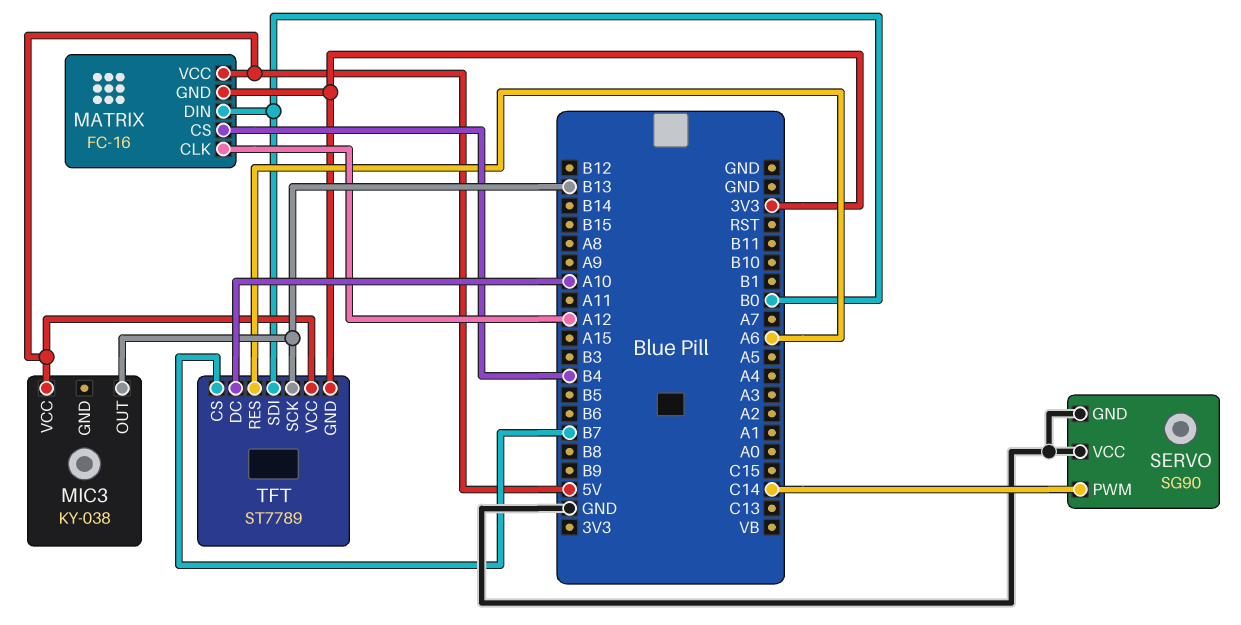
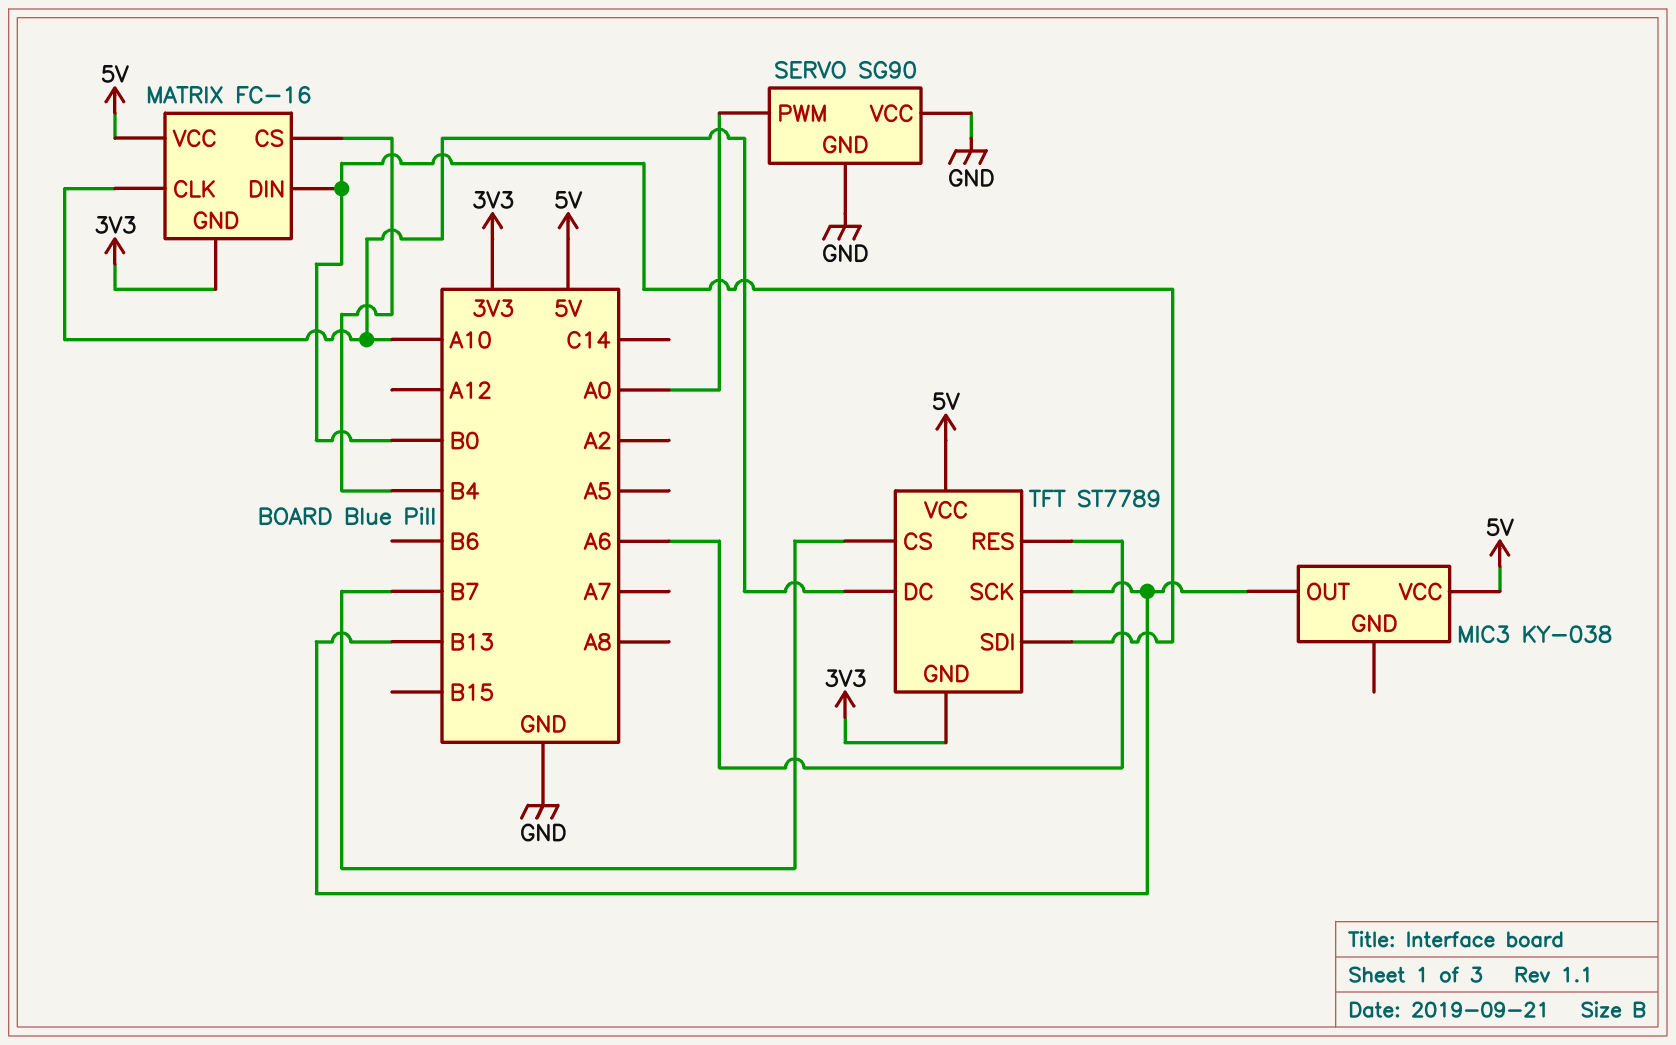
MATRIX pin CLK: A12 -> A10
SERVO pin PWM: C14 -> A0

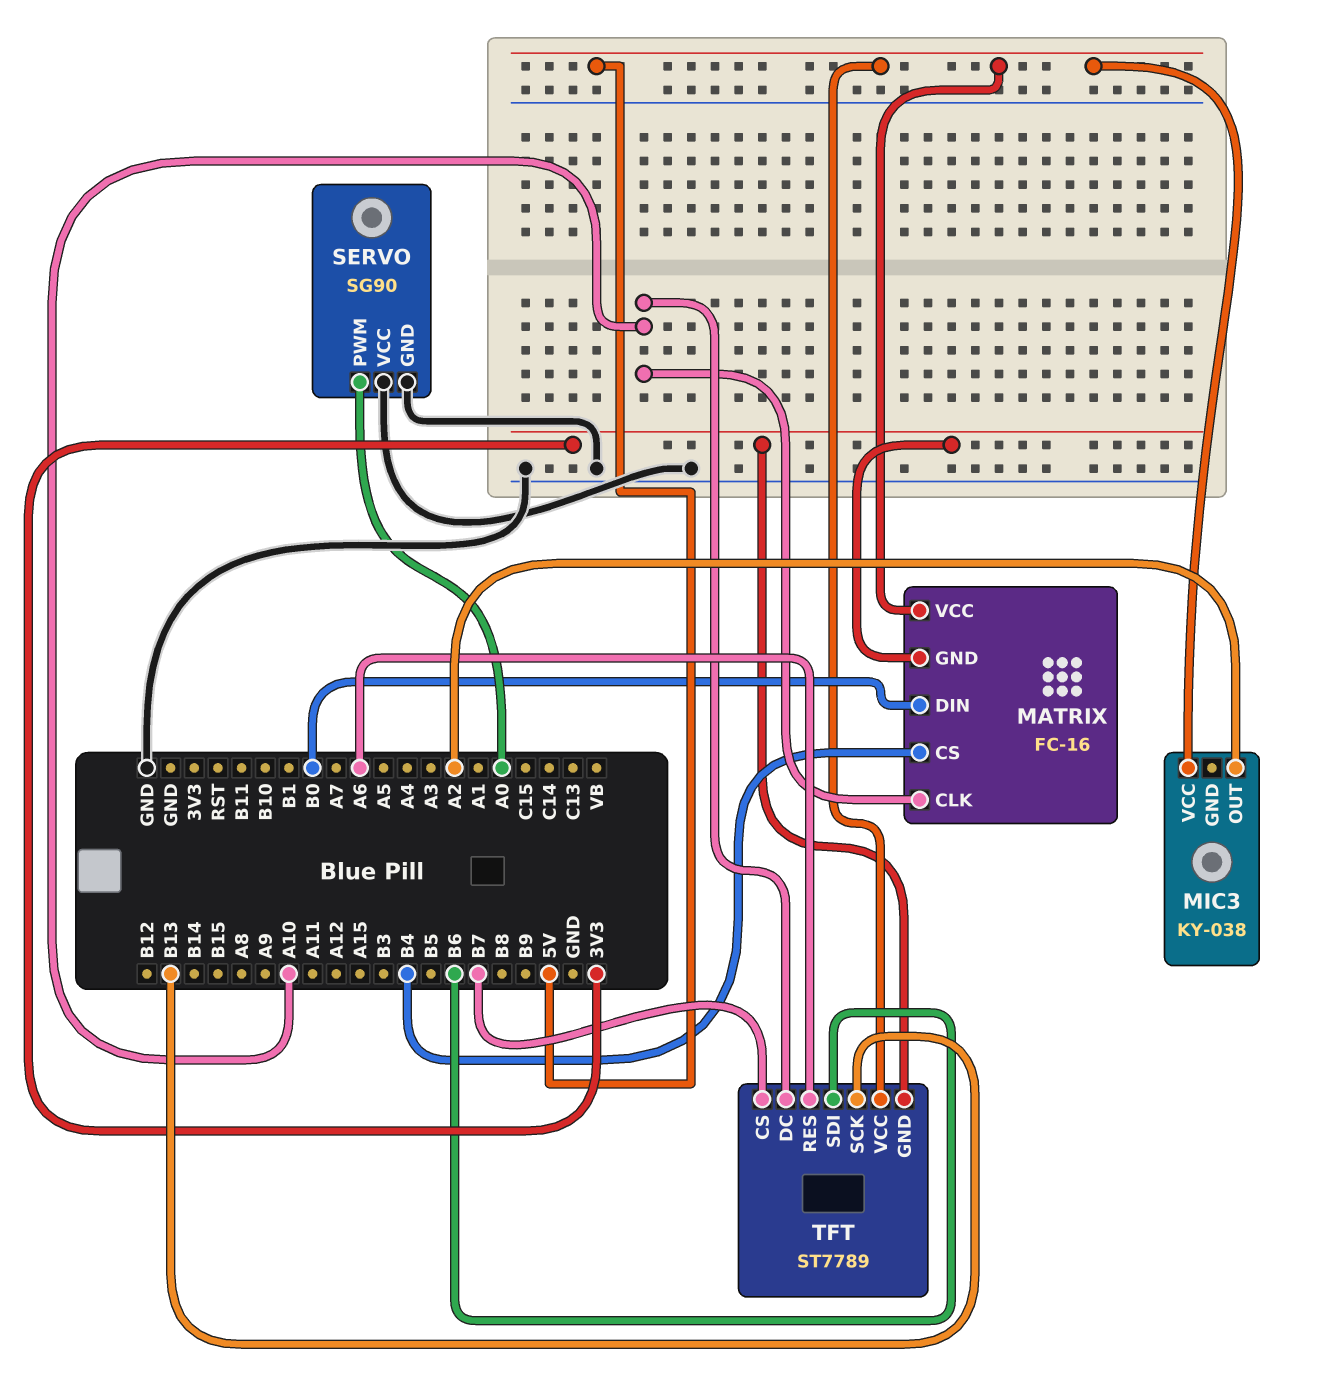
MIC3 pin OUT: B13 -> A2
TFT pin SDI: B0 -> B6

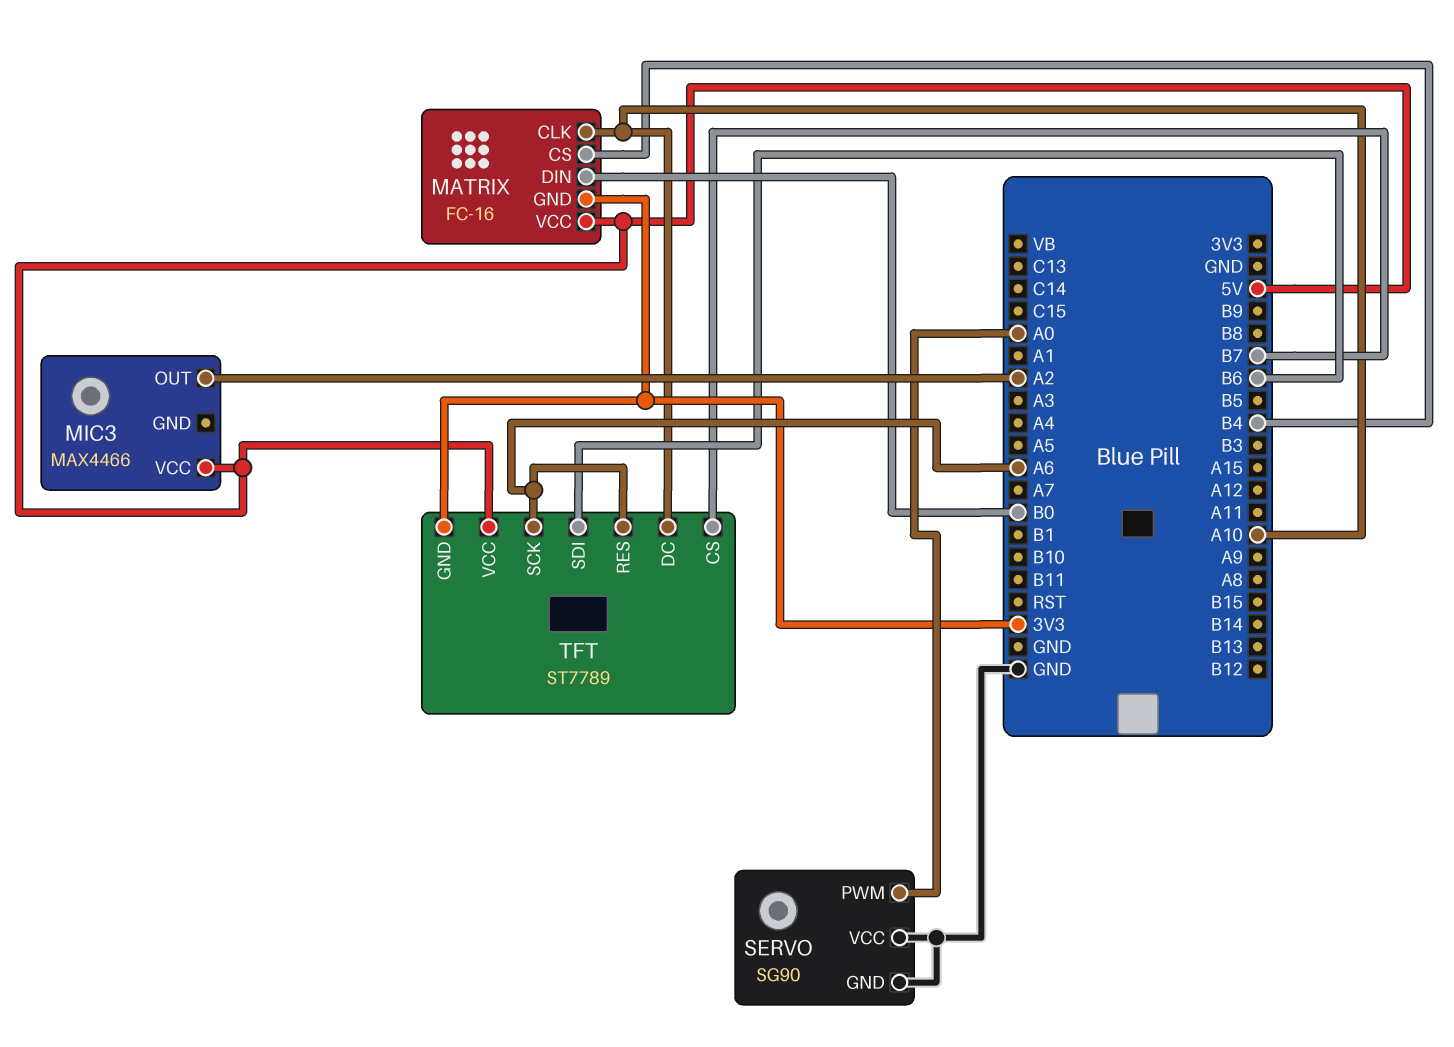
MIC3: KY-038 -> MAX4466
TFT pin SCK: B13 -> A6

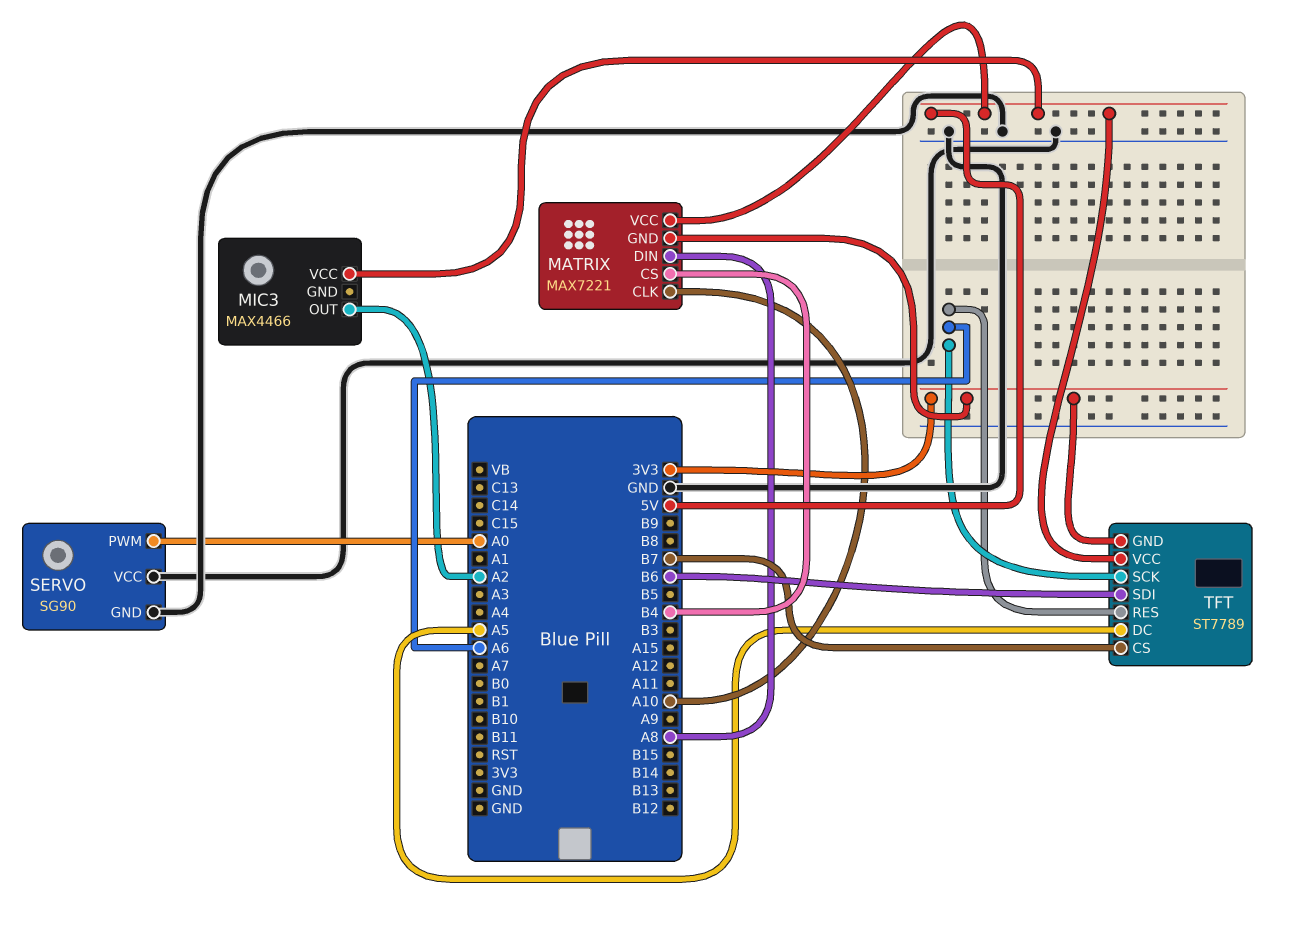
MATRIX: FC-16 -> MAX7221
MATRIX pin DIN: B0 -> A8
TFT pin DC: A10 -> A5

